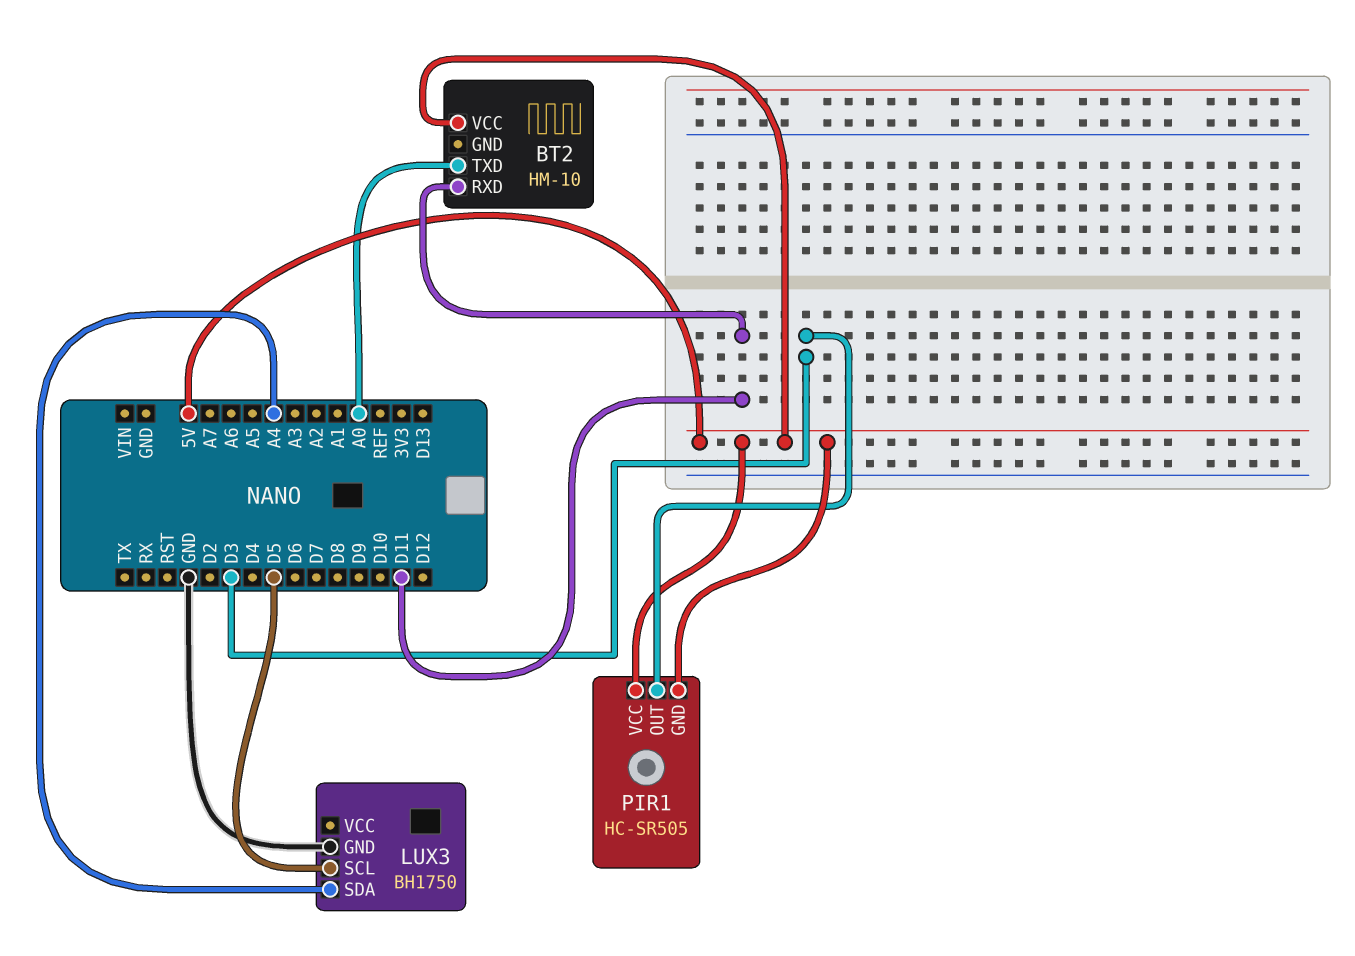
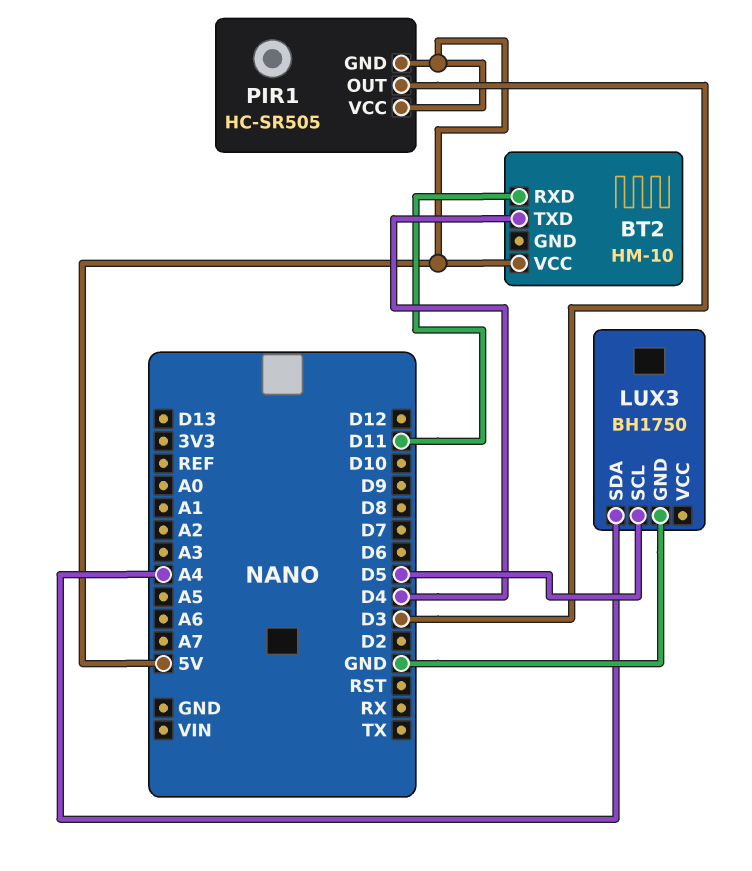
BT2 pin TXD: A0 -> D4

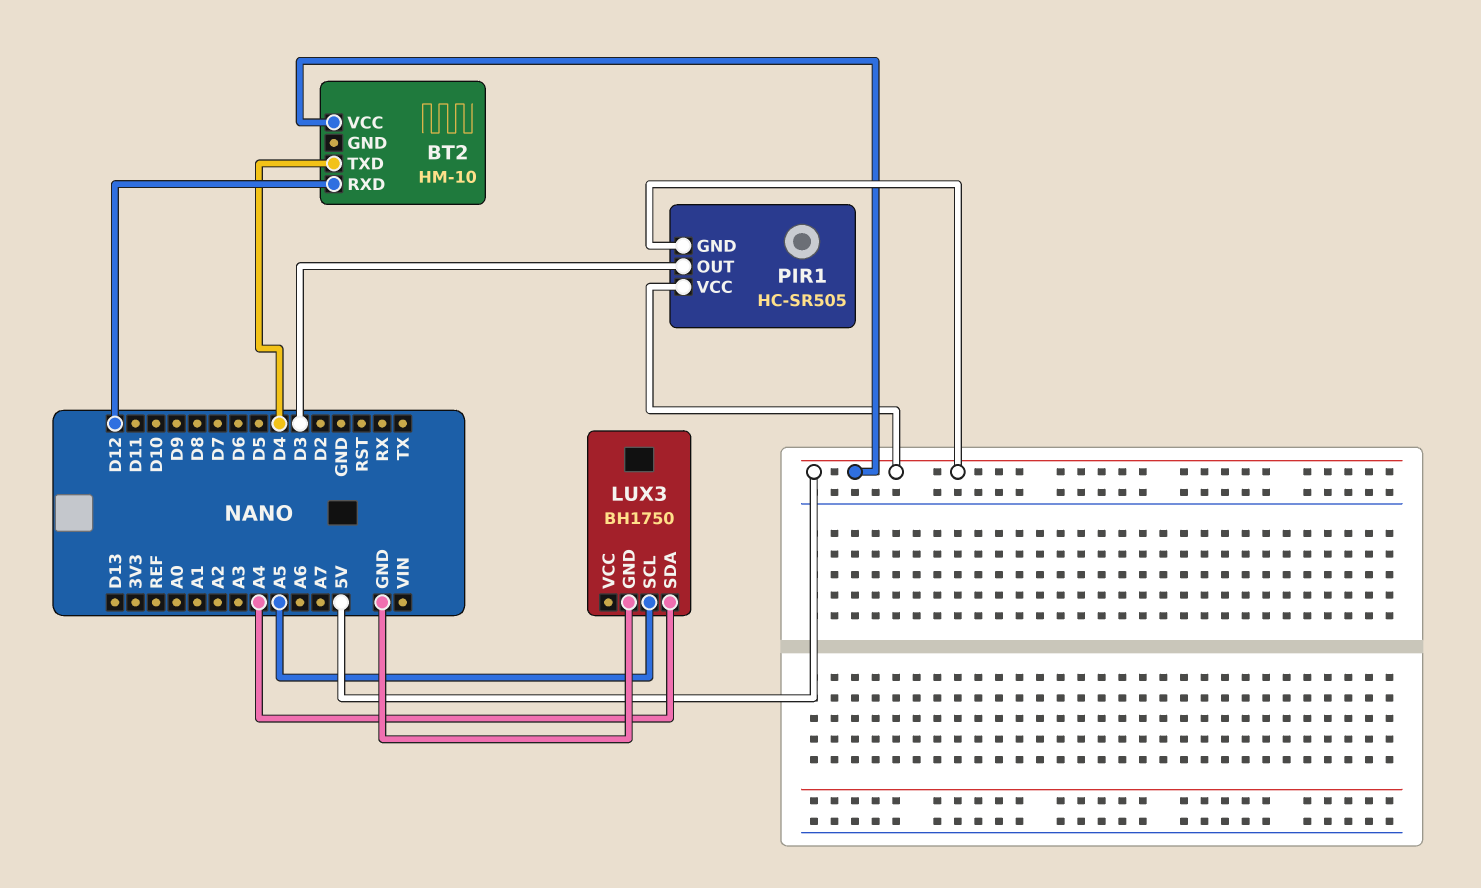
BT2 pin RXD: D11 -> D12
LUX3 pin SCL: D5 -> A5

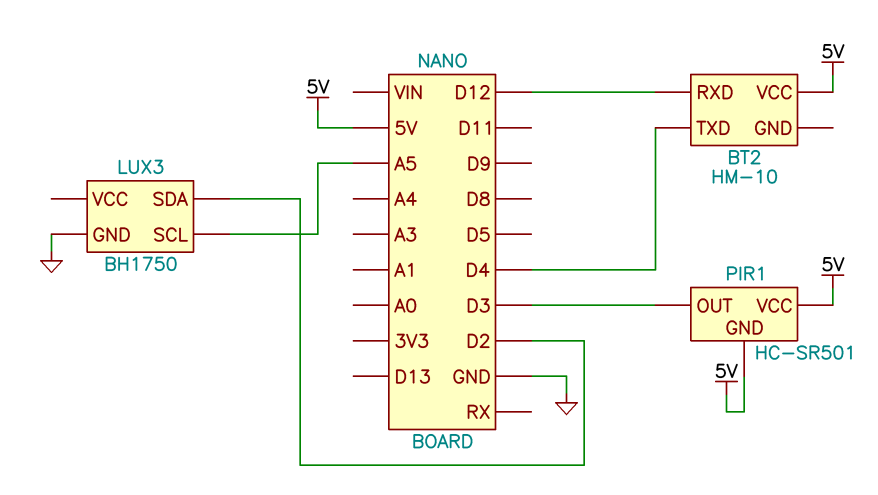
LUX3 pin SDA: A4 -> D2
PIR1: HC-SR505 -> HC-SR501

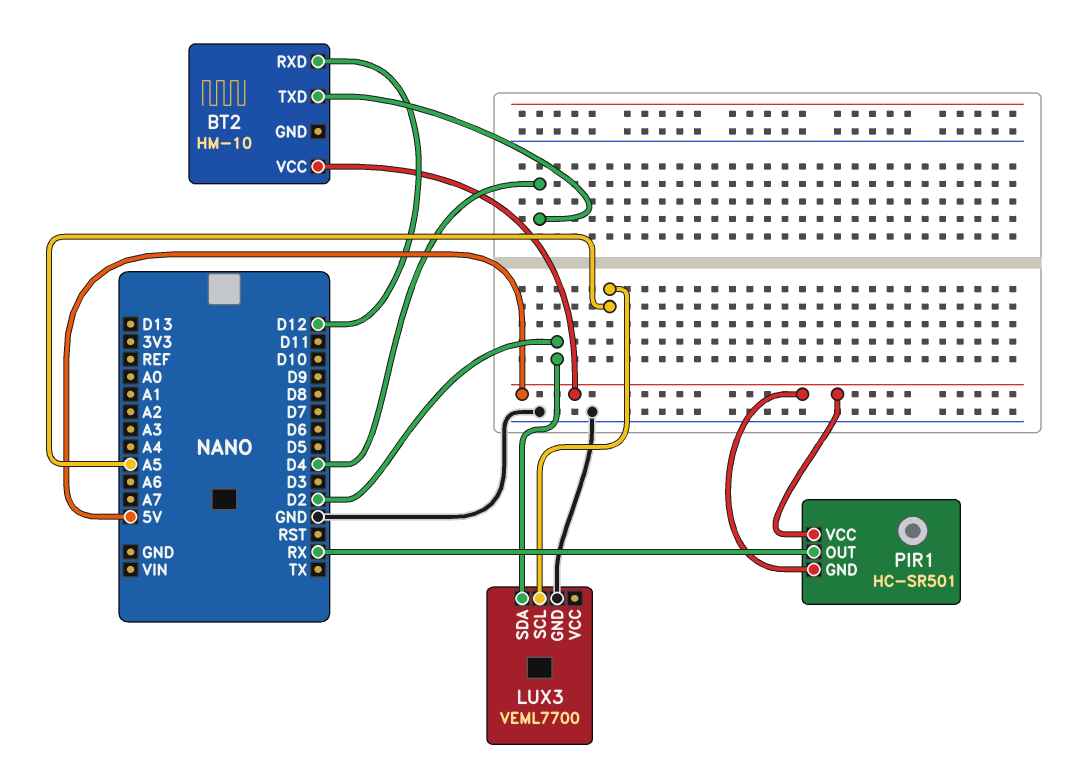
LUX3: BH1750 -> VEML7700
PIR1 pin OUT: D3 -> RX

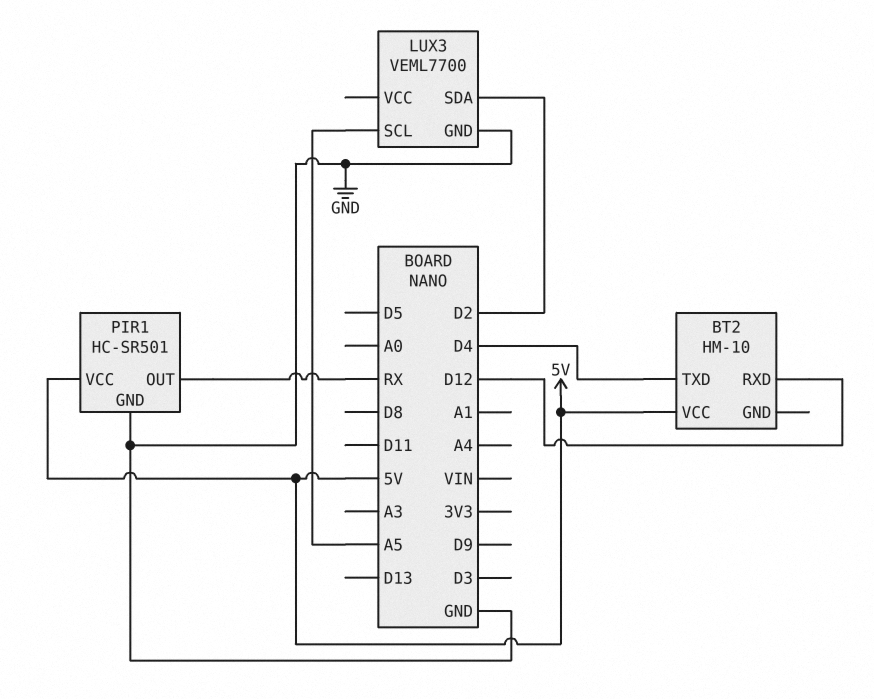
PIR1 pin GND: 5V -> GND

